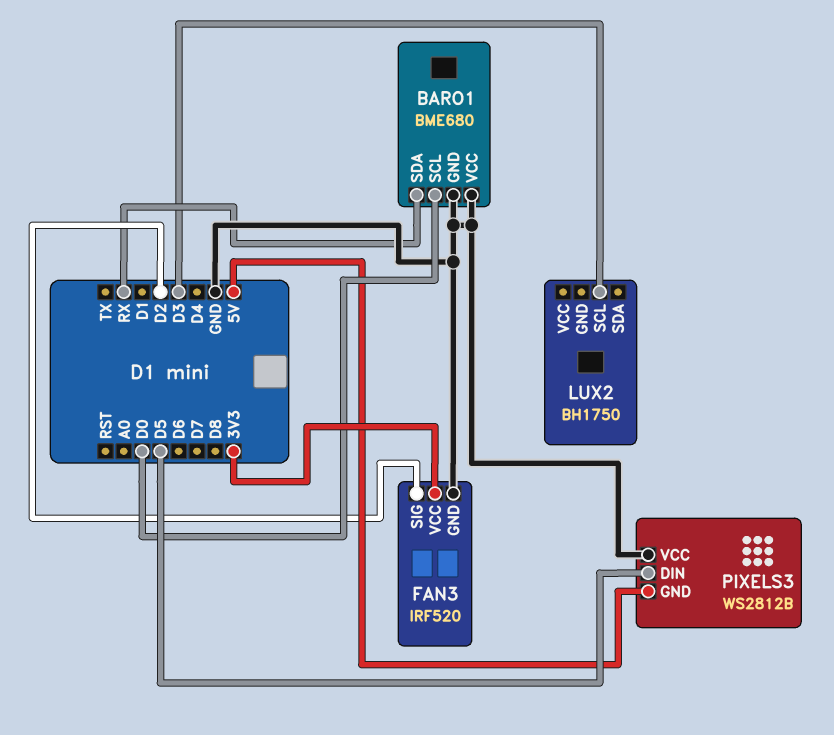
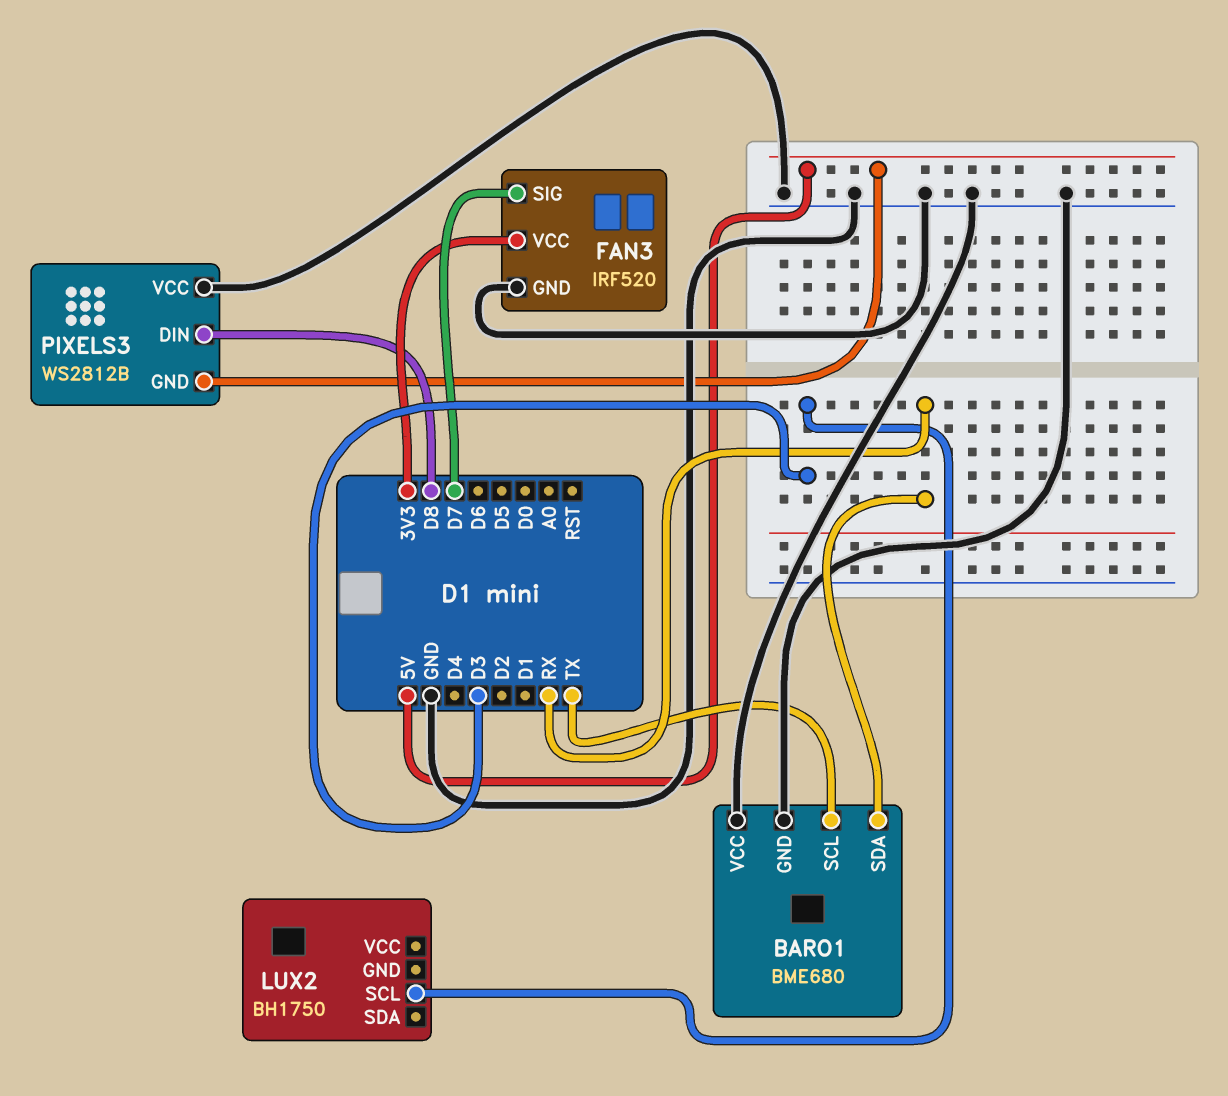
BARO1 pin SCL: D0 -> TX
FAN3 pin SIG: D2 -> D7
PIXELS3 pin DIN: D5 -> D8

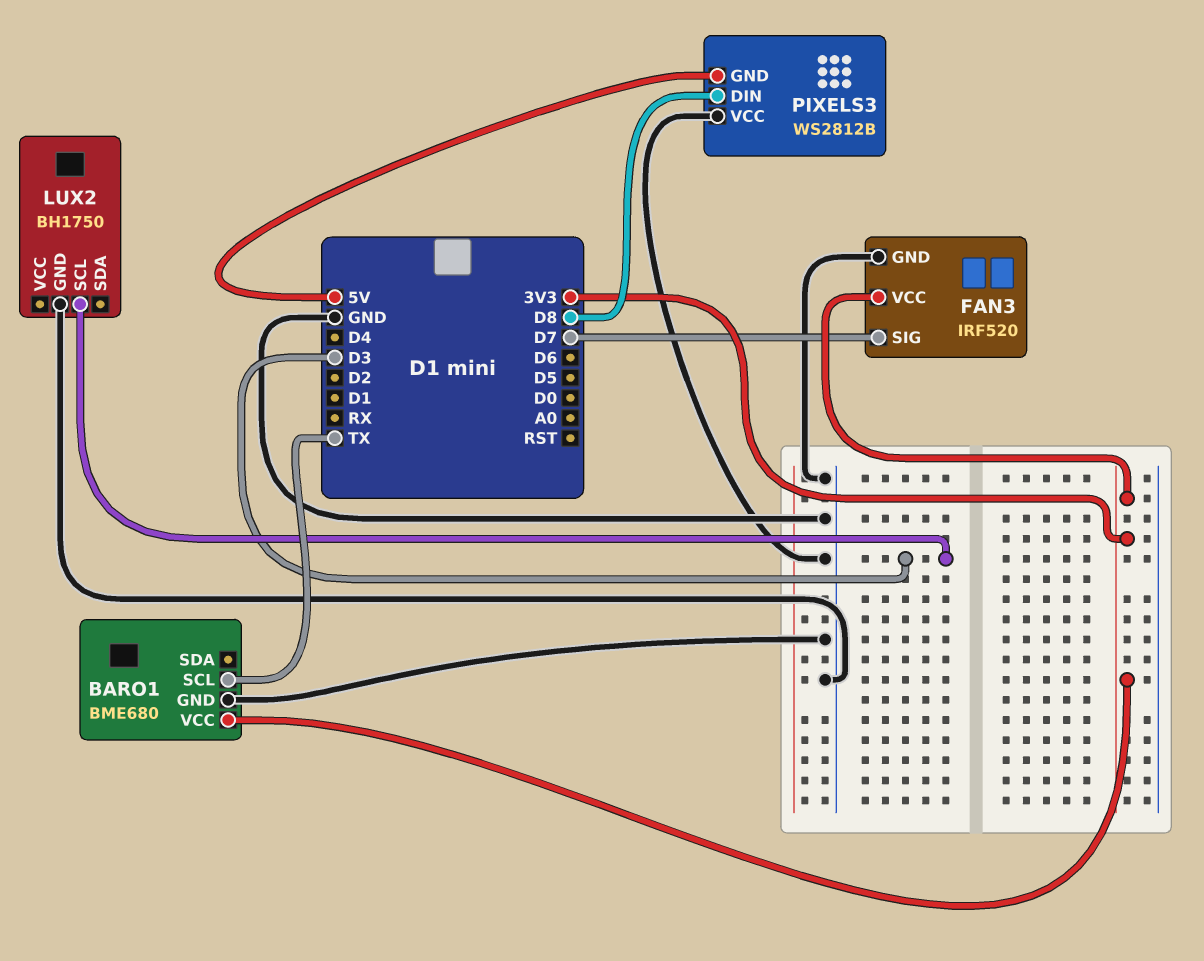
BARO1 pin SDA: RX -> none
BARO1 pin VCC: GND -> 3V3
LUX2 pin GND: none -> GND

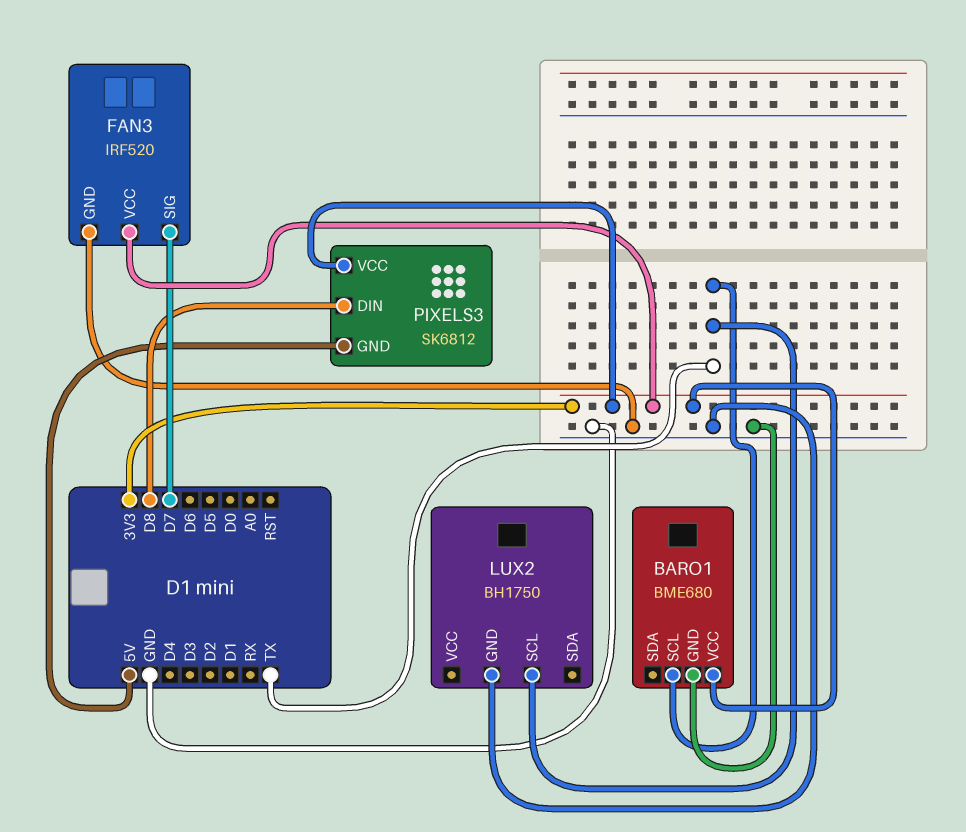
LUX2 pin SCL: D3 -> TX
PIXELS3: WS2812B -> SK6812
PIXELS3 pin VCC: GND -> 3V3

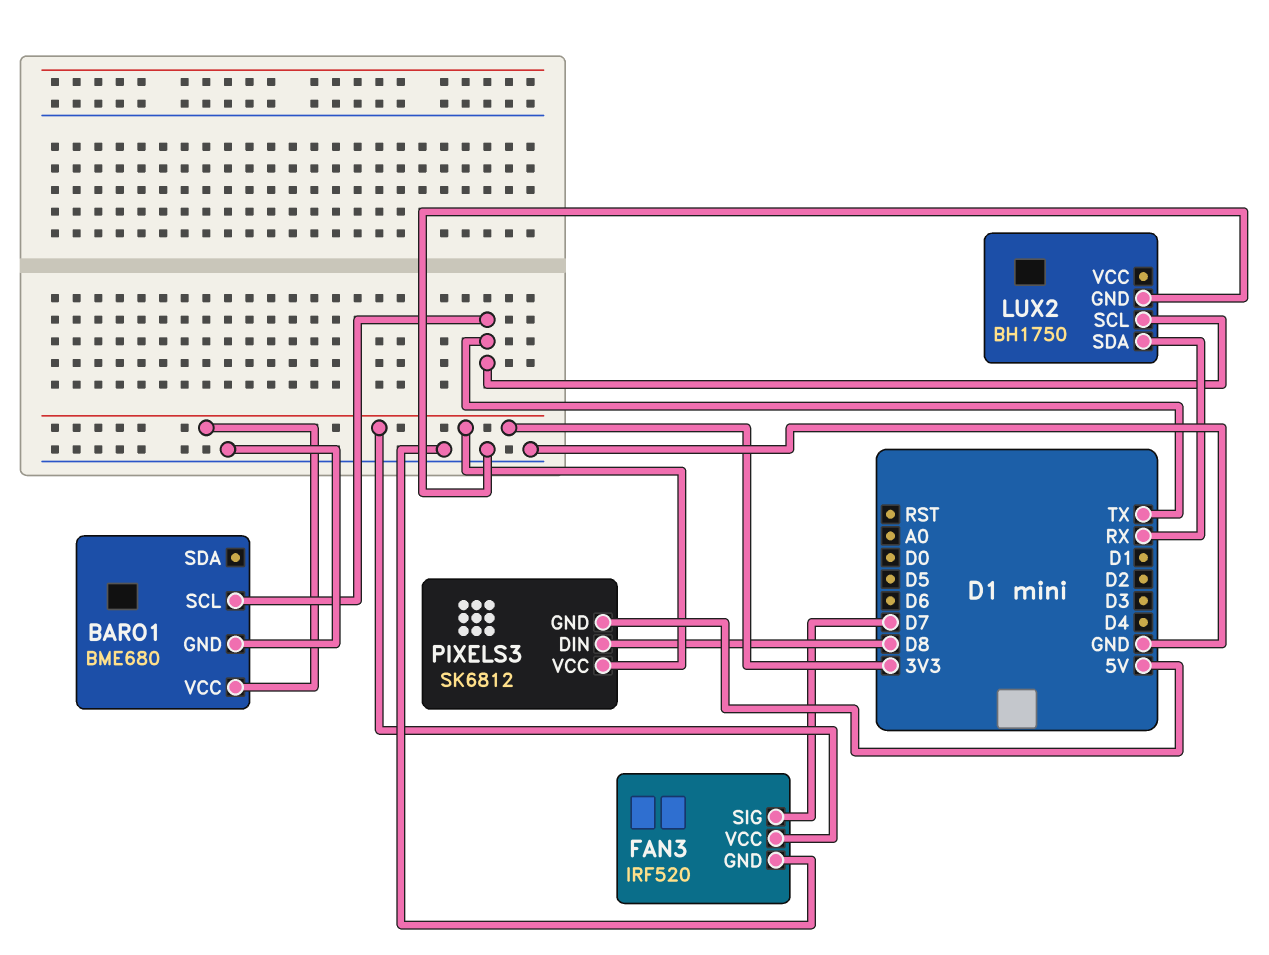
LUX2 pin SDA: none -> RX

